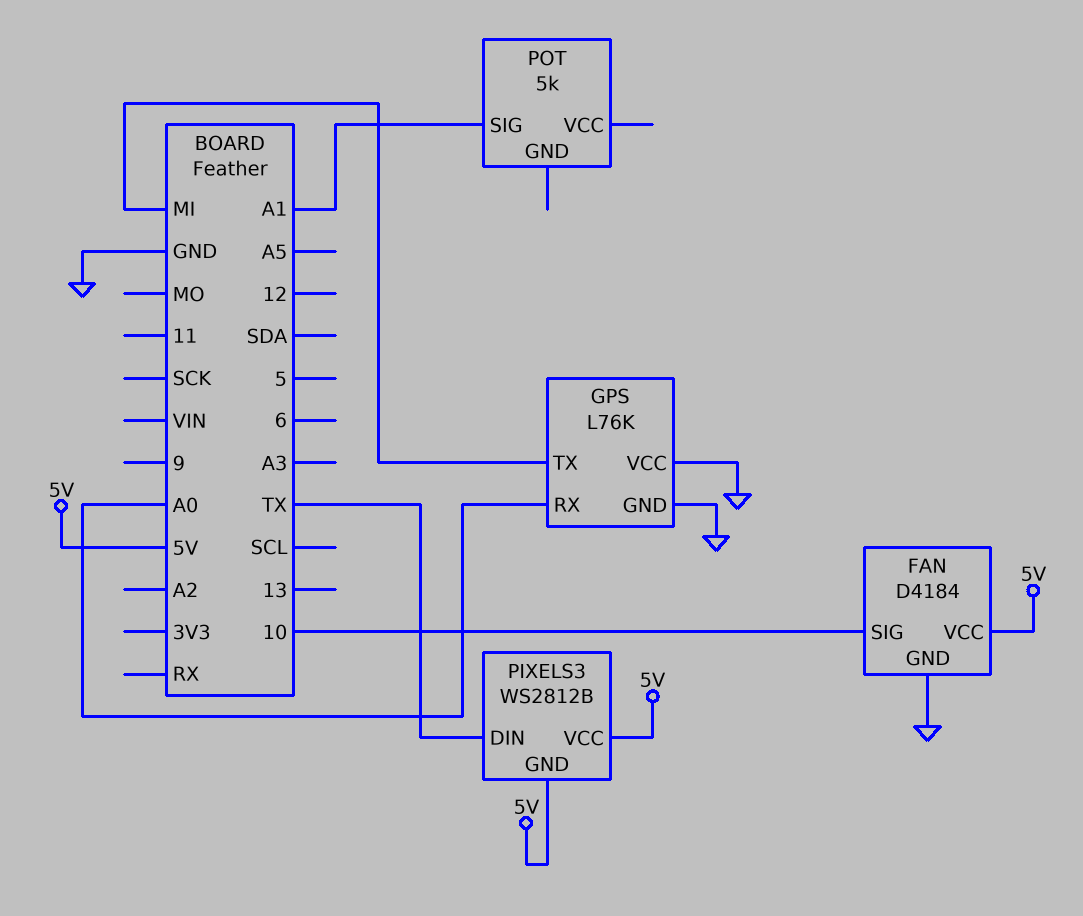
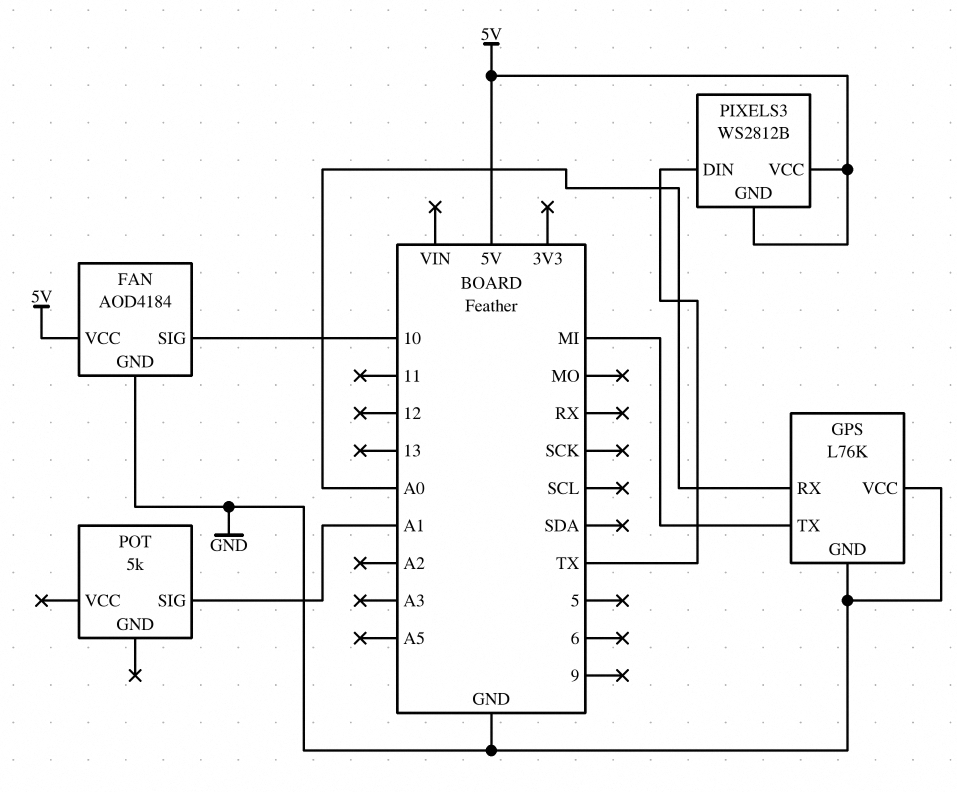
FAN: D4184 -> AOD4184

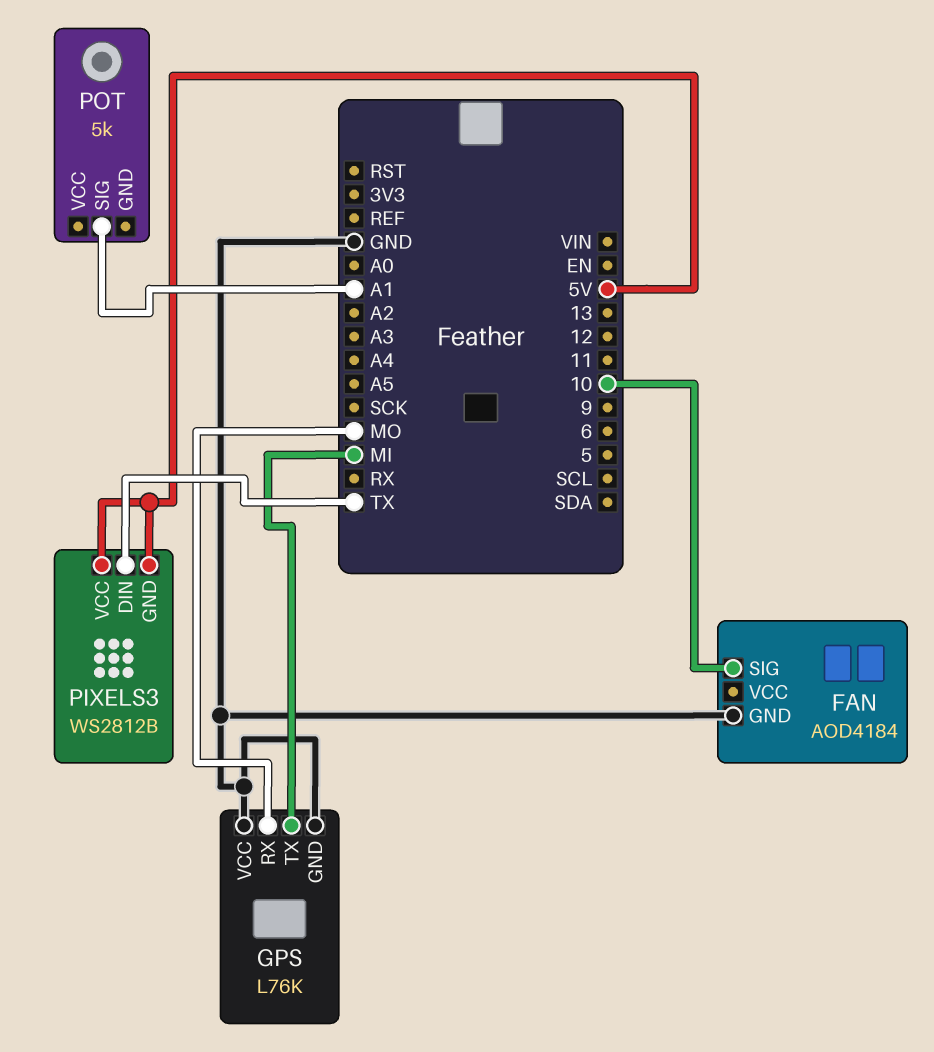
FAN pin VCC: 5V -> none
GPS pin RX: A0 -> MO

